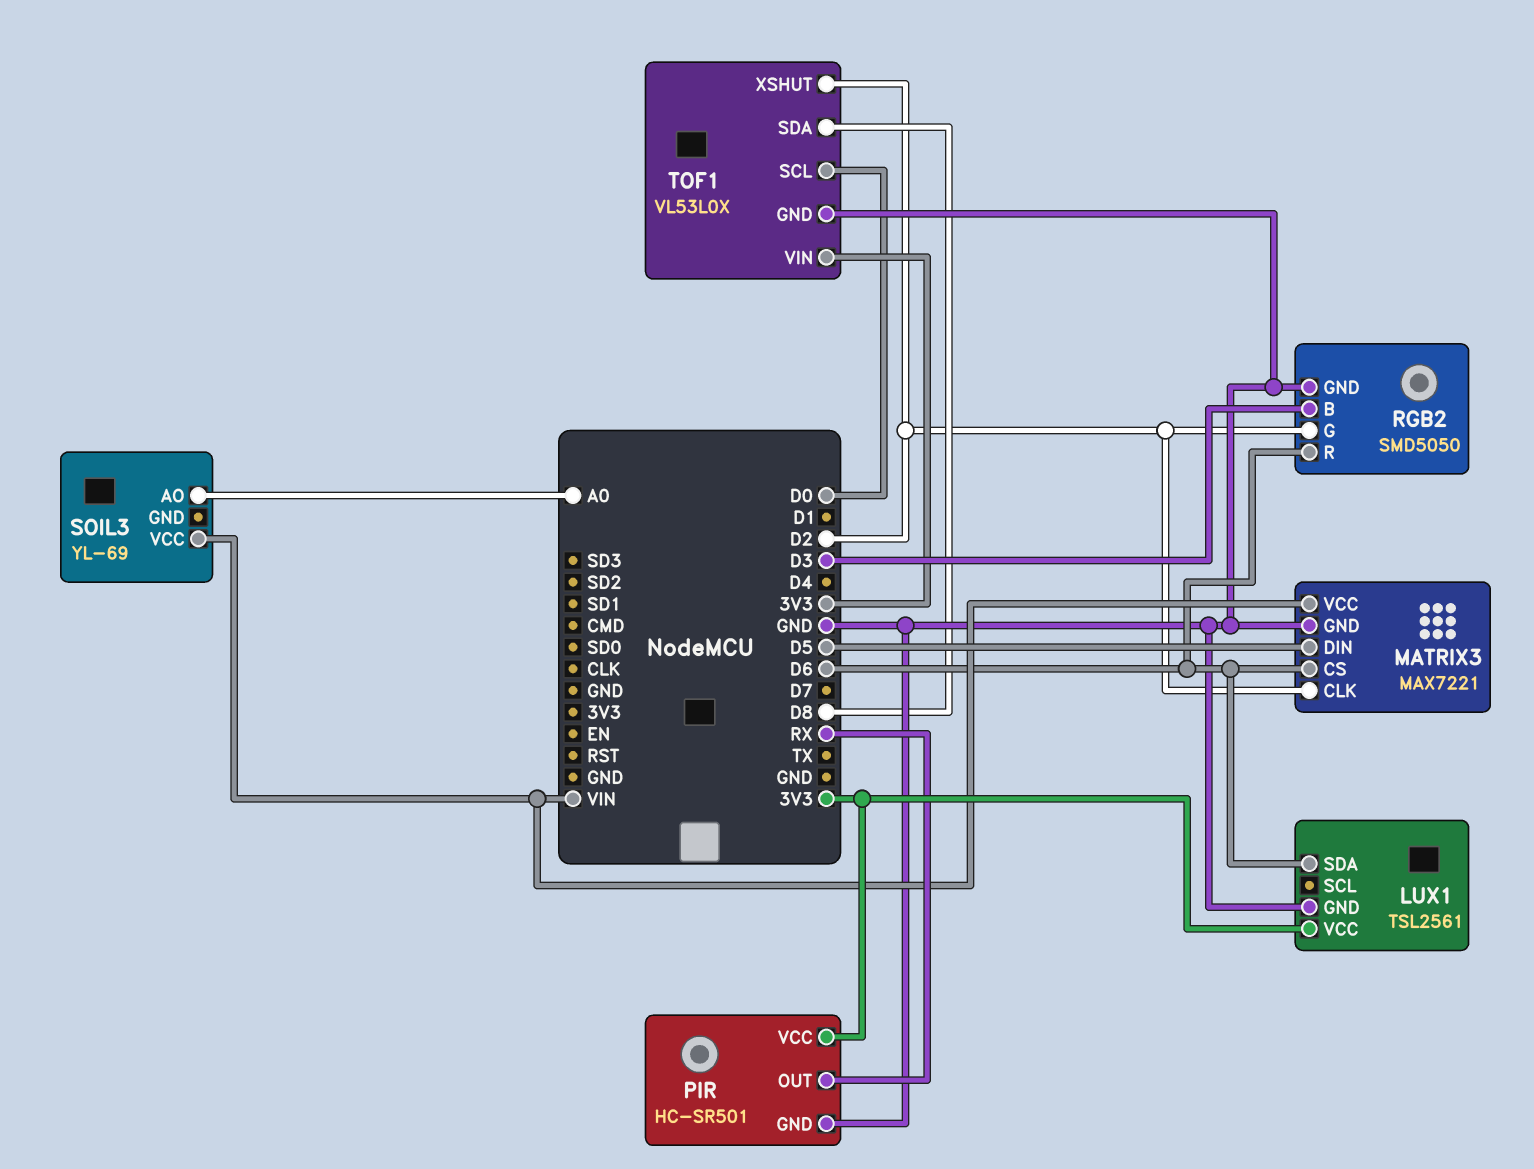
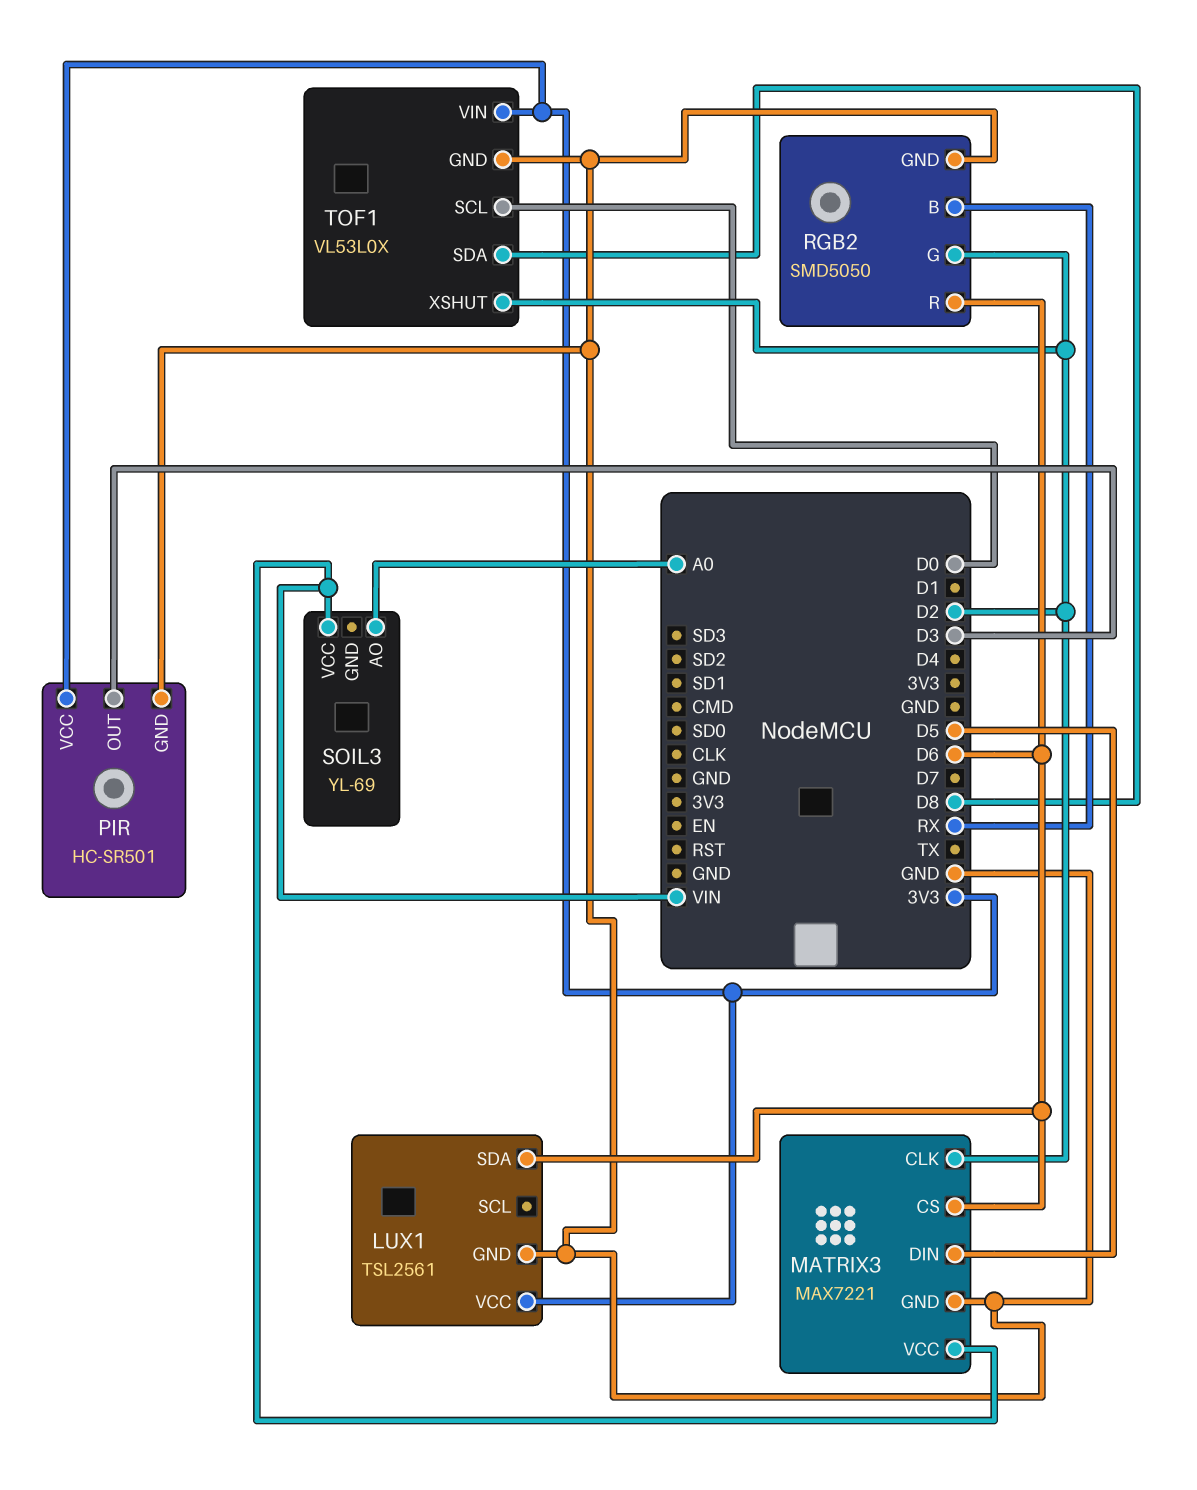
PIR pin OUT: RX -> D3
RGB2 pin B: D3 -> RX

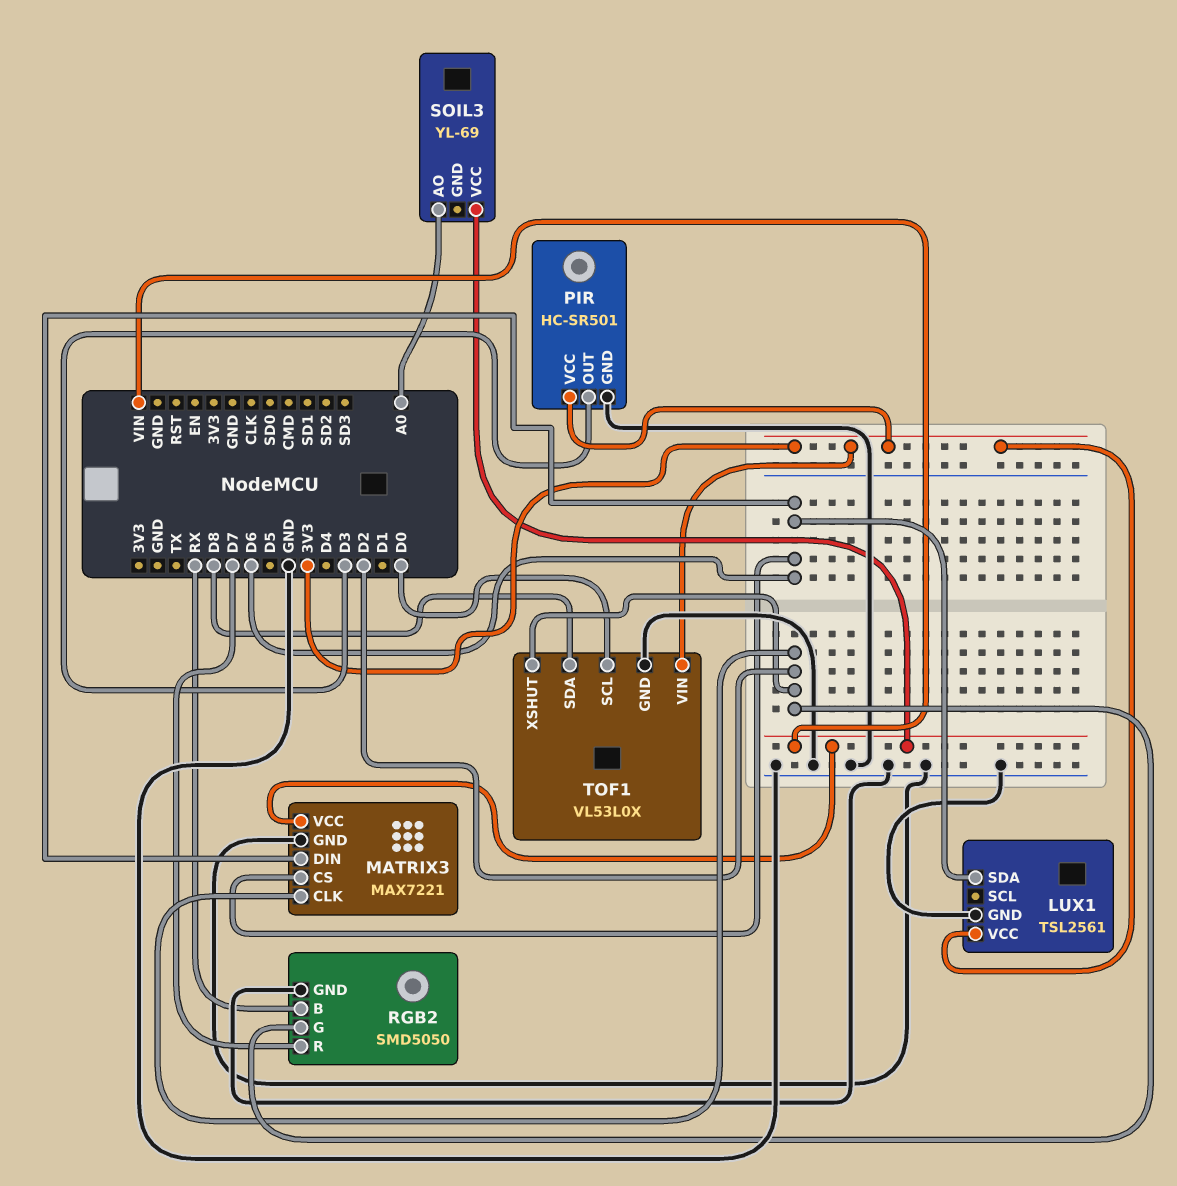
MATRIX3 pin DIN: D5 -> D6
RGB2 pin R: D6 -> D7

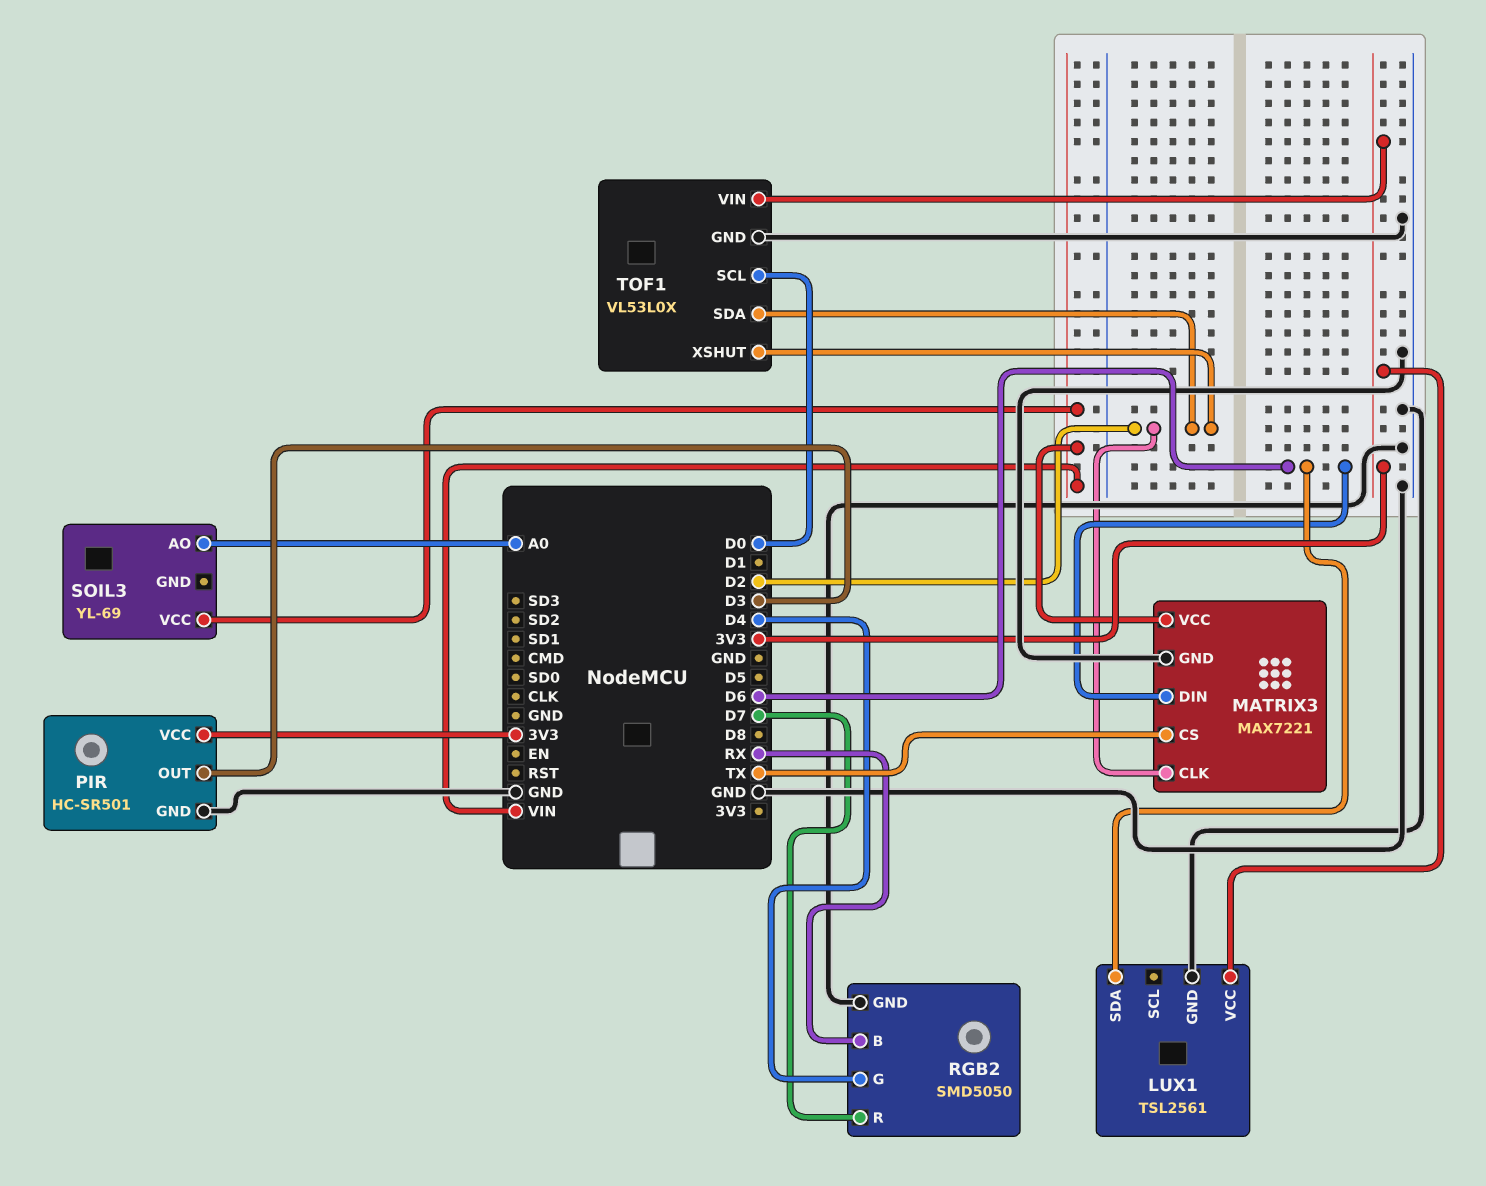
MATRIX3 pin CS: D6 -> TX
RGB2 pin G: D2 -> D4
TOF1 pin SDA: D8 -> D2

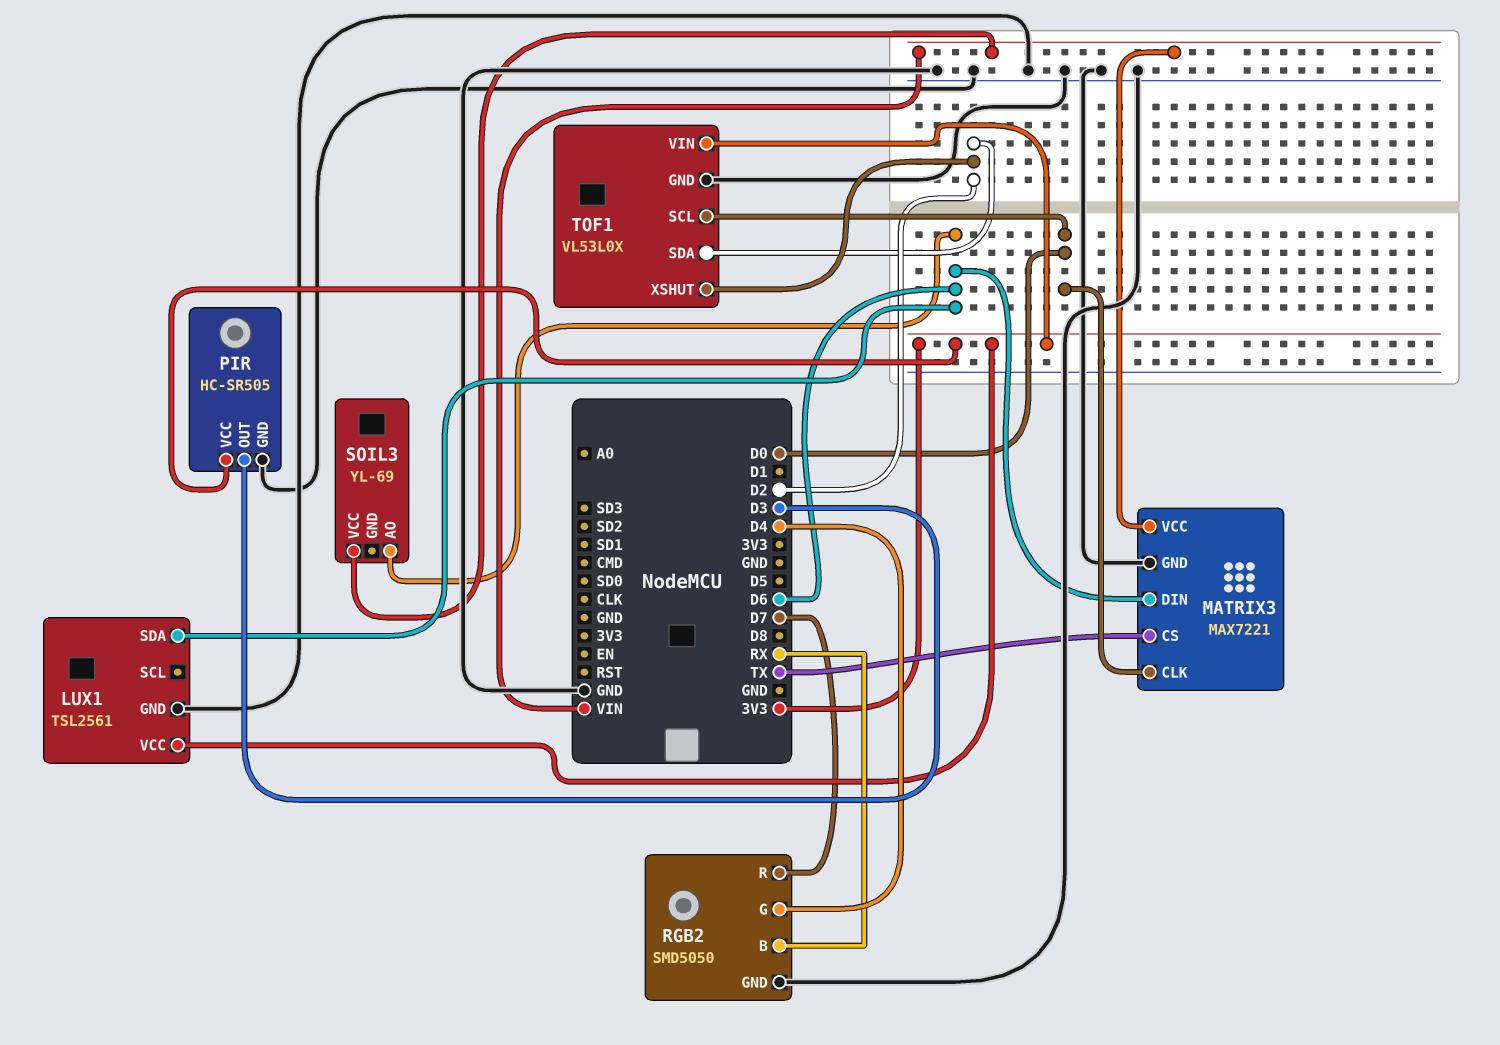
MATRIX3 pin CLK: D2 -> D0
PIR: HC-SR501 -> HC-SR505
SOIL3 pin AO: A0 -> D6

